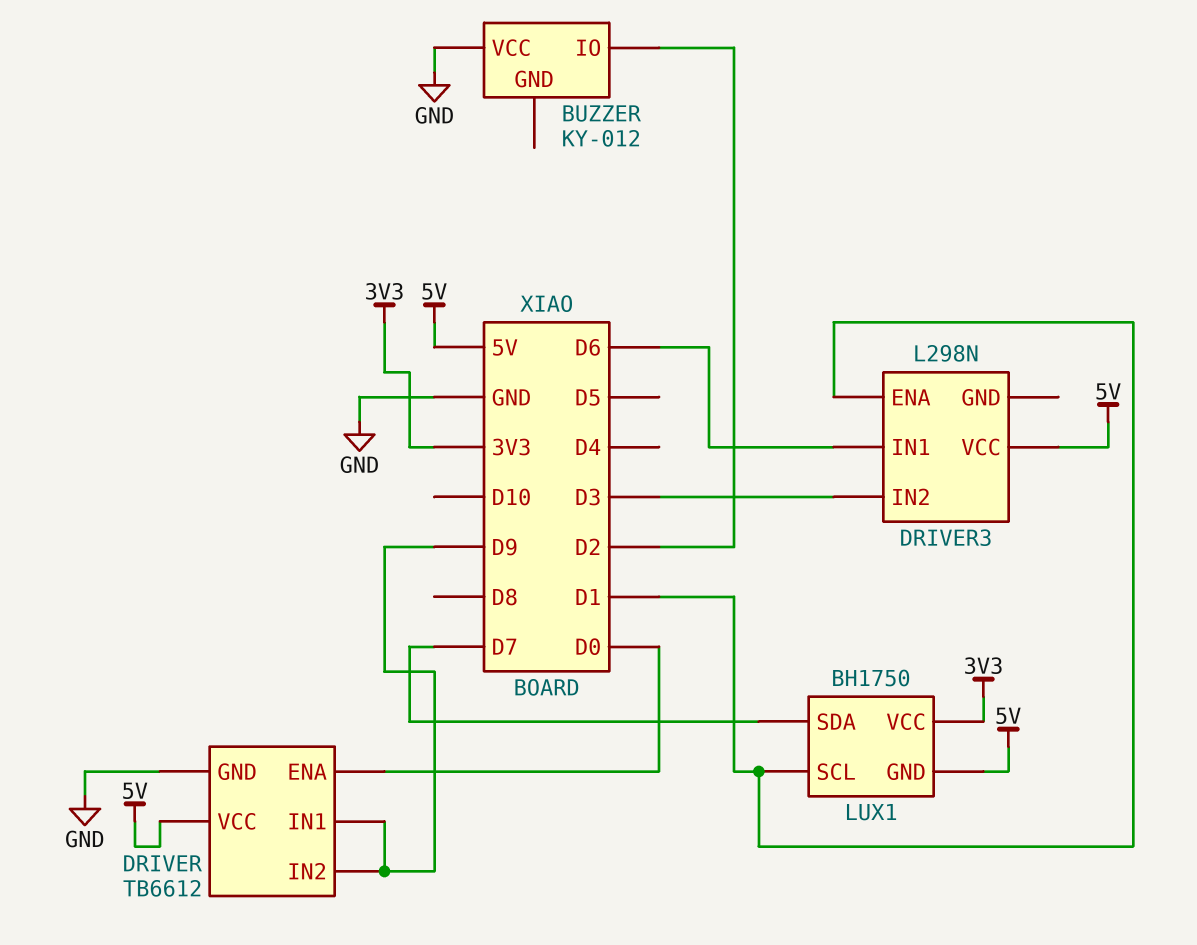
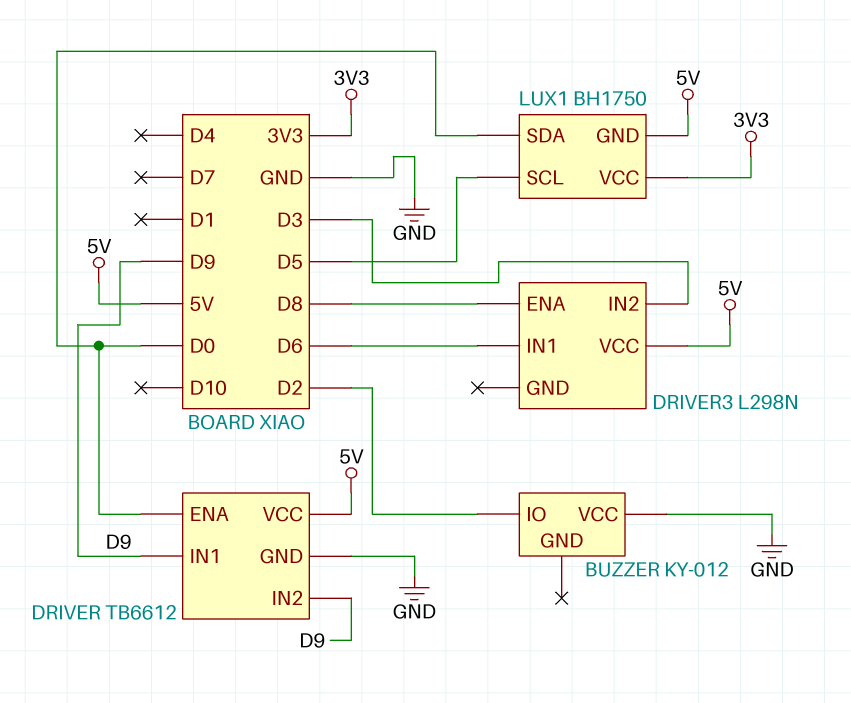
DRIVER3 pin ENA: D1 -> D8
LUX1 pin SCL: D1 -> D5
LUX1 pin SDA: D7 -> D0

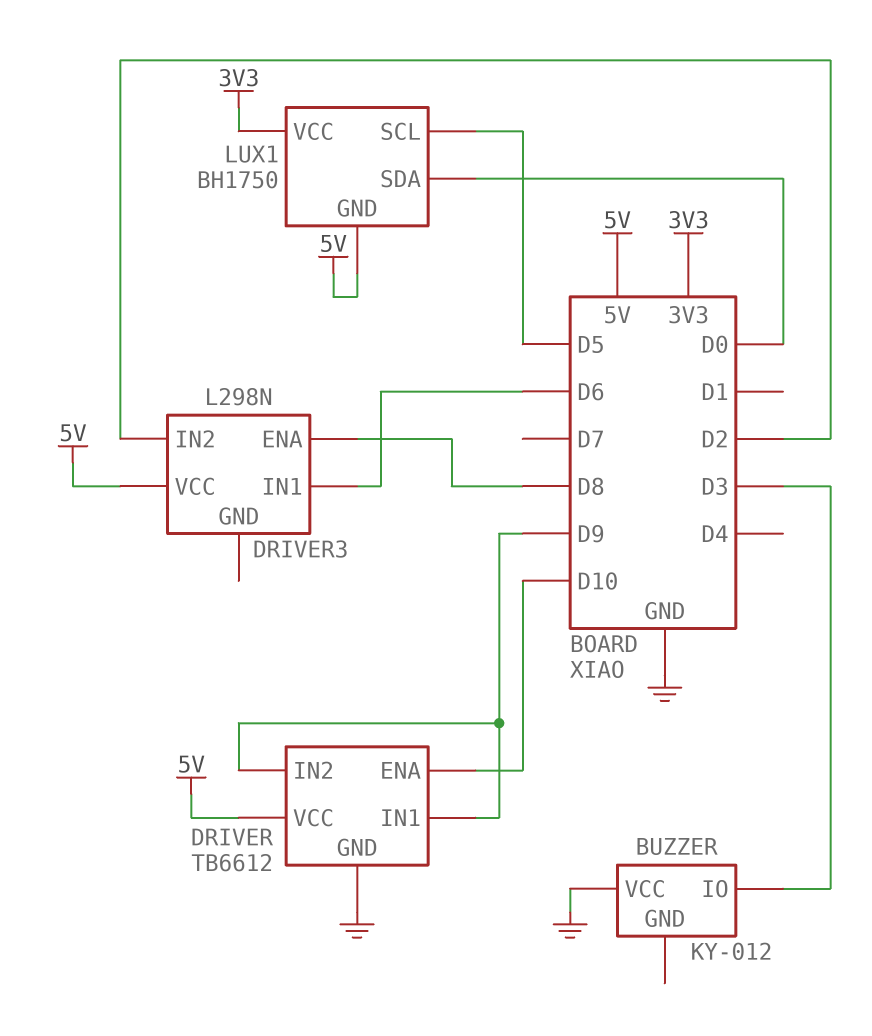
BUZZER pin IO: D2 -> D3
DRIVER pin ENA: D0 -> D10
DRIVER3 pin IN2: D3 -> D2

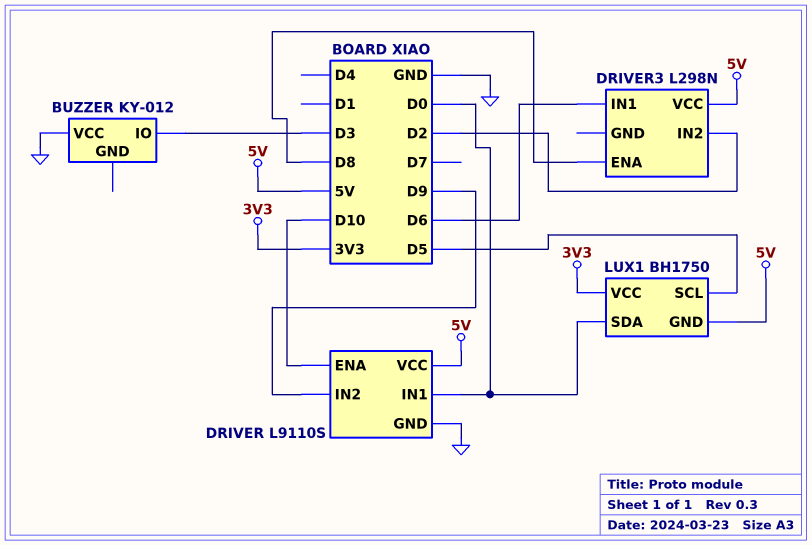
DRIVER: TB6612 -> L9110S
DRIVER pin IN1: D9 -> D0

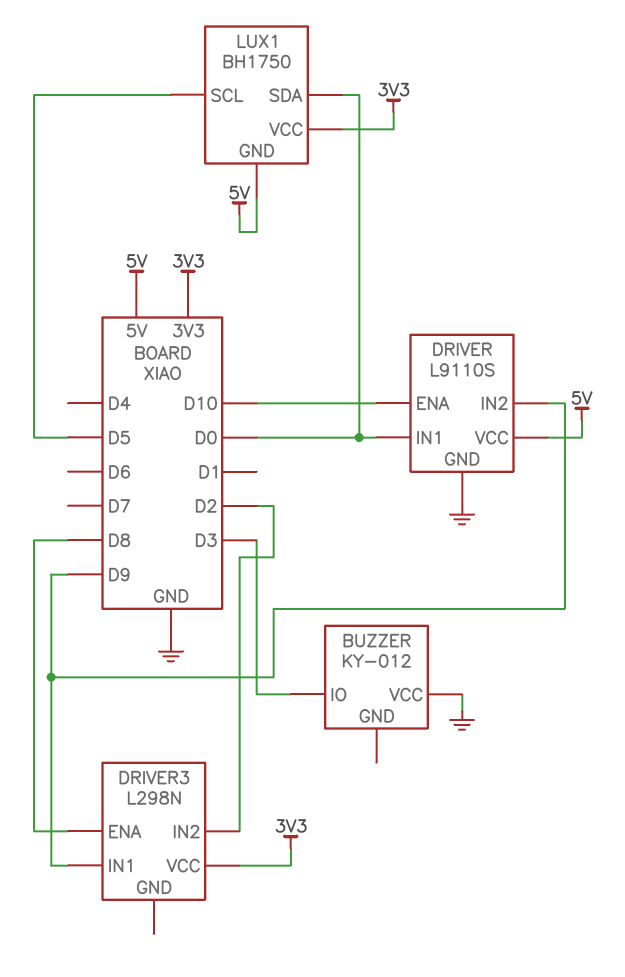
DRIVER3 pin IN1: D6 -> D9
DRIVER3 pin VCC: 5V -> 3V3

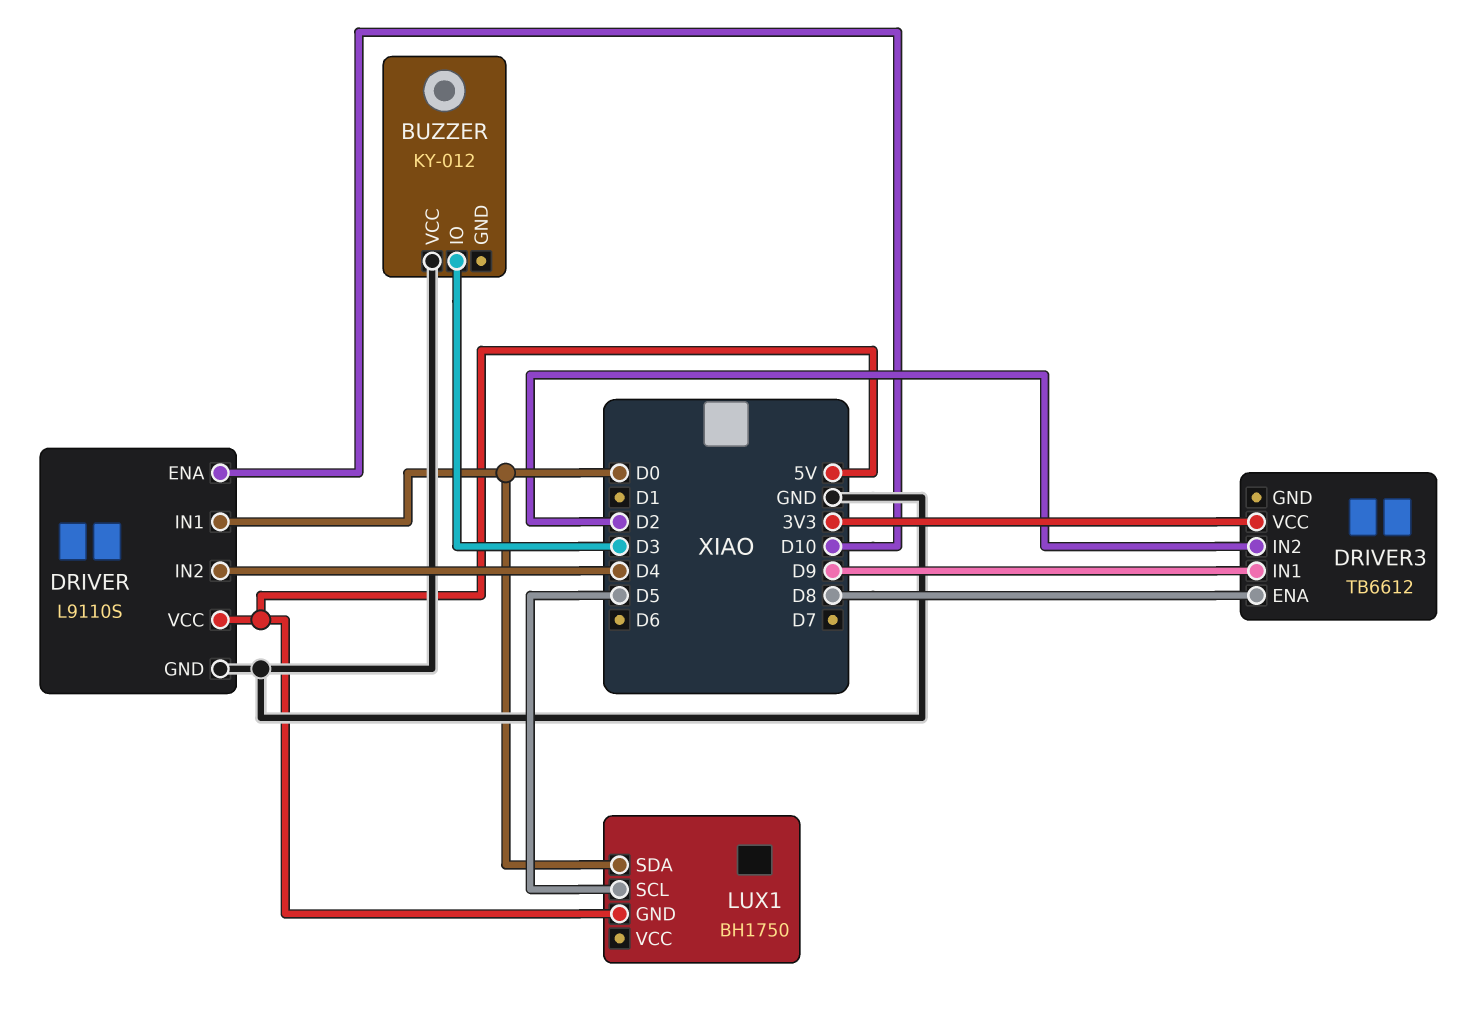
DRIVER pin IN2: D9 -> D4
DRIVER3: L298N -> TB6612
LUX1 pin VCC: 3V3 -> none

